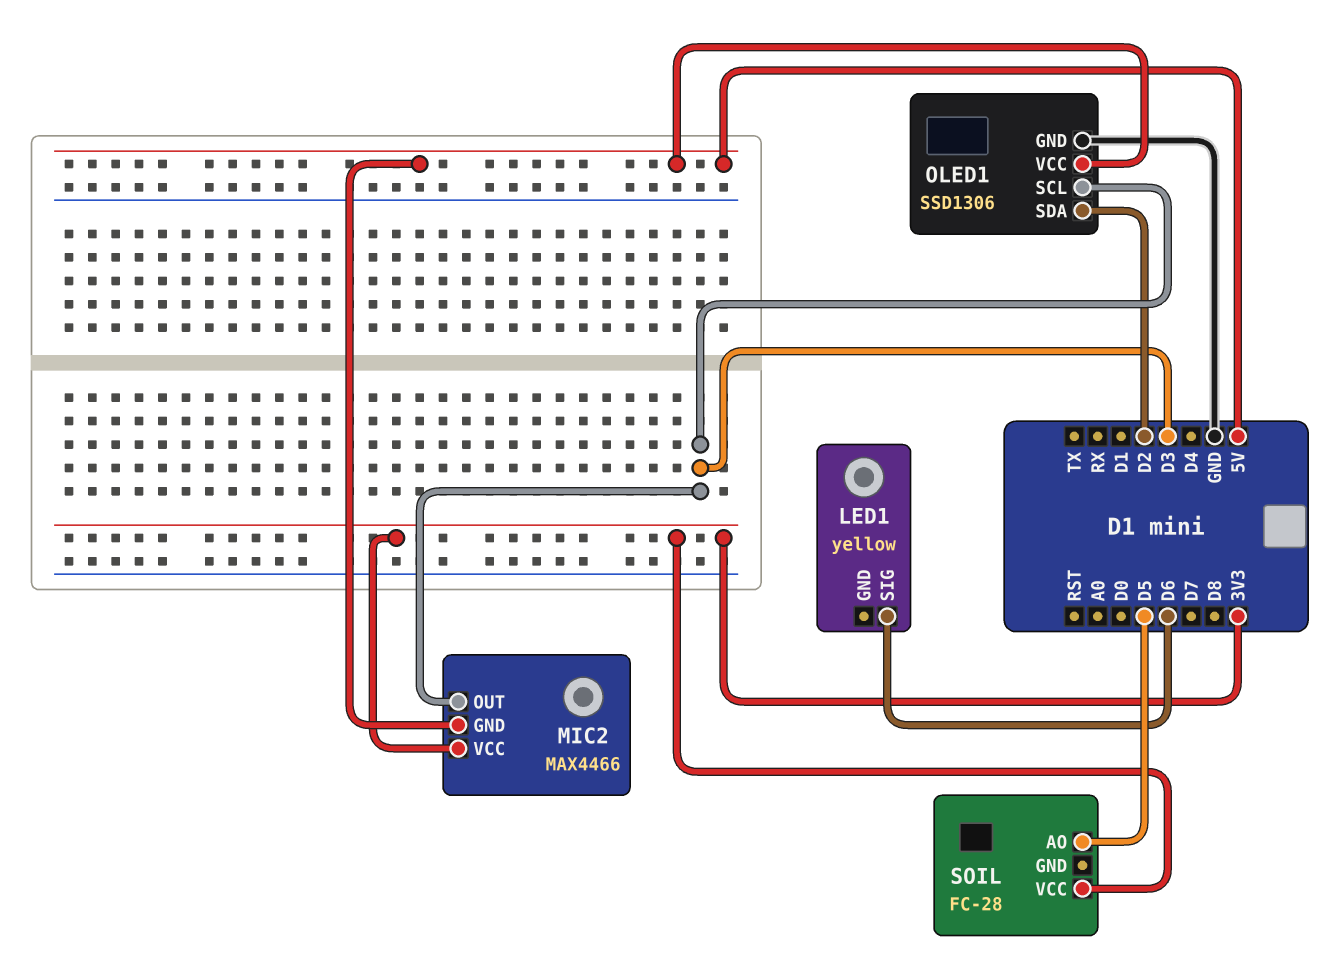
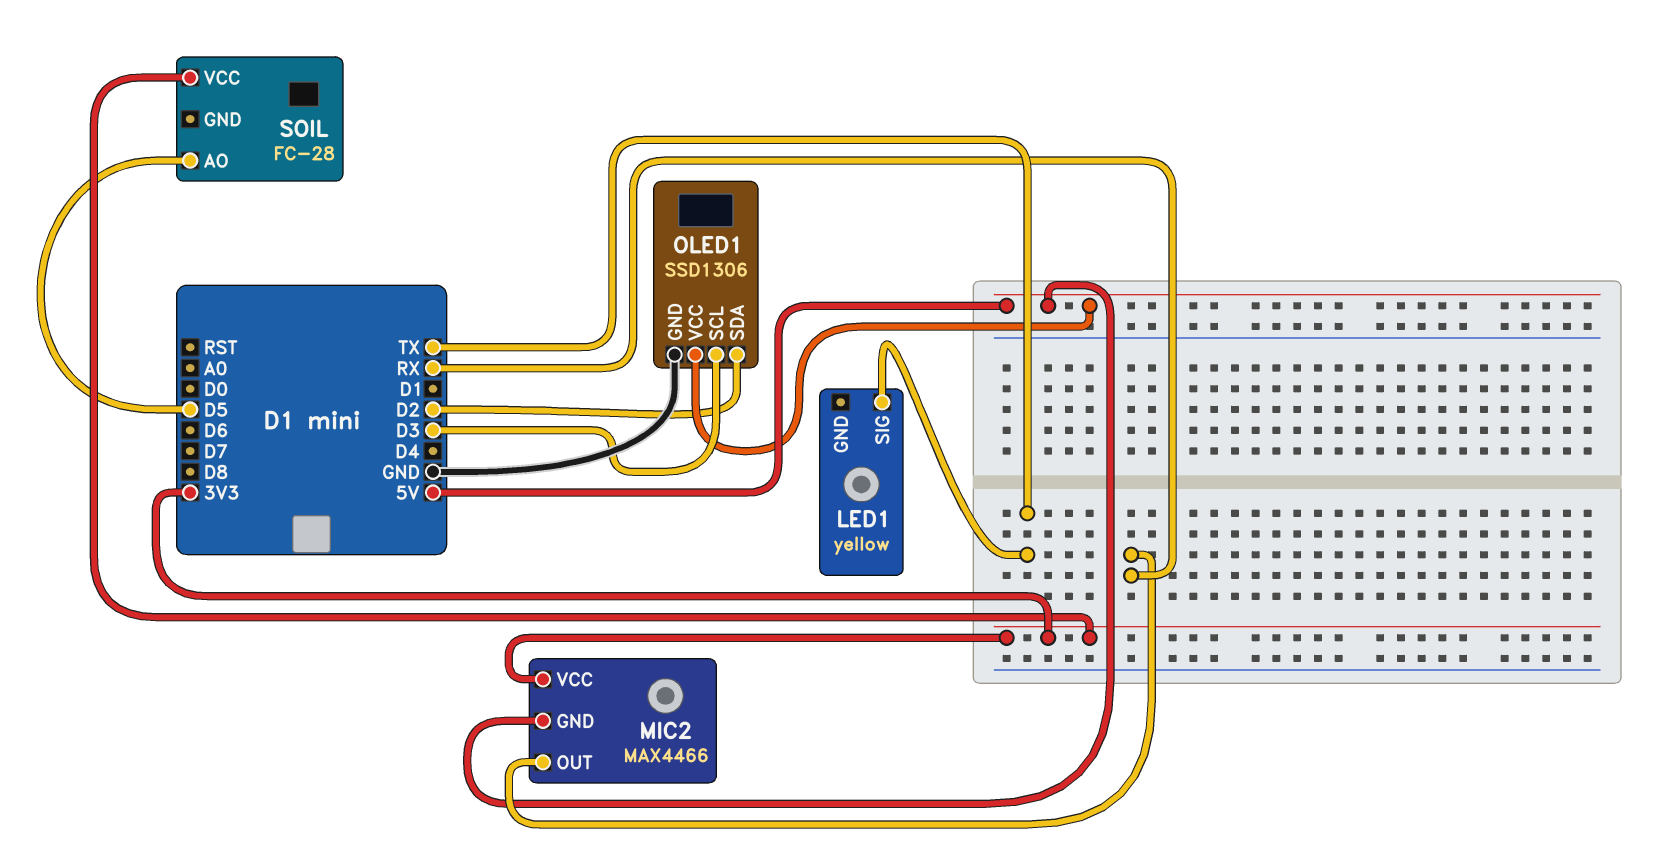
LED1 pin SIG: D6 -> TX
MIC2 pin OUT: D3 -> RX

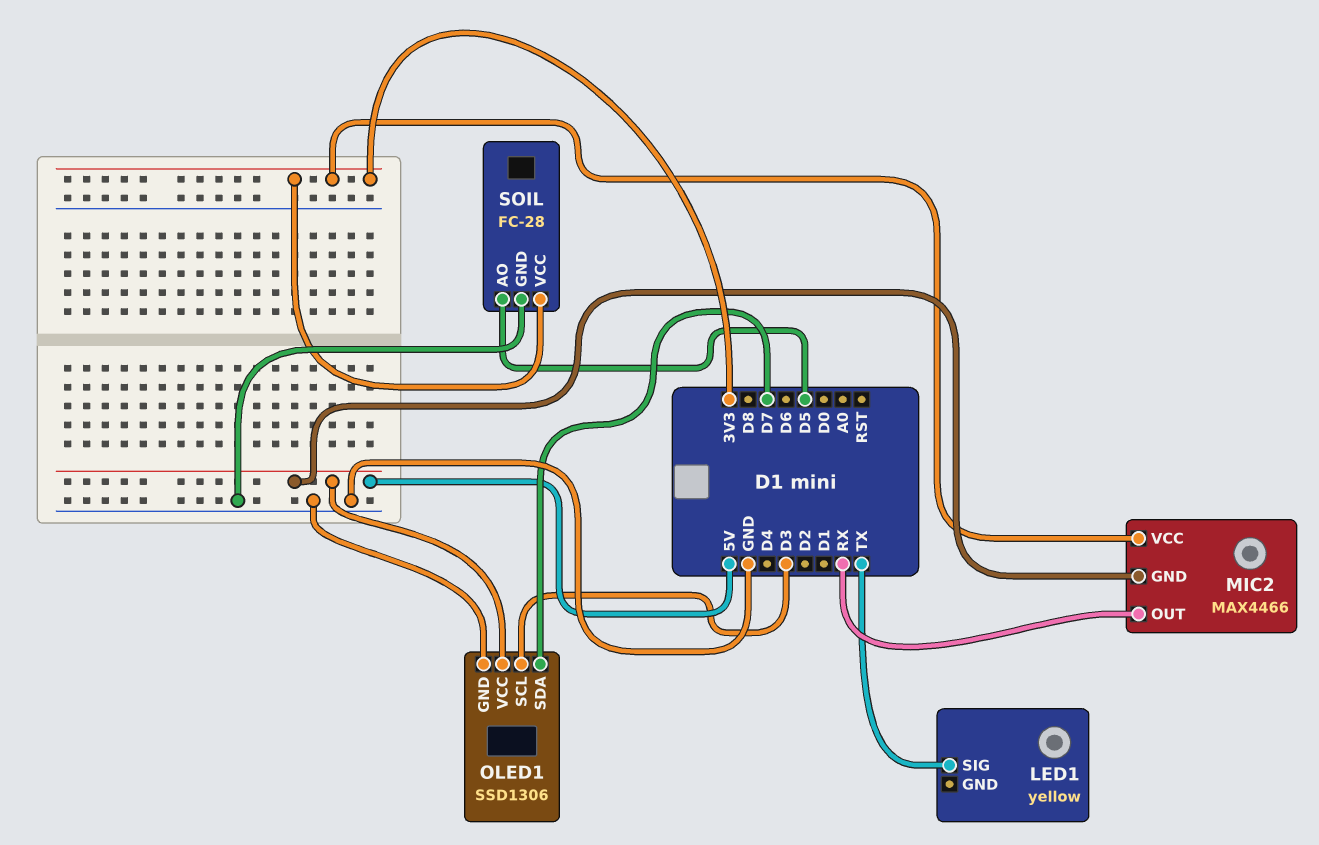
OLED1 pin SDA: D2 -> D7
SOIL pin GND: none -> GND

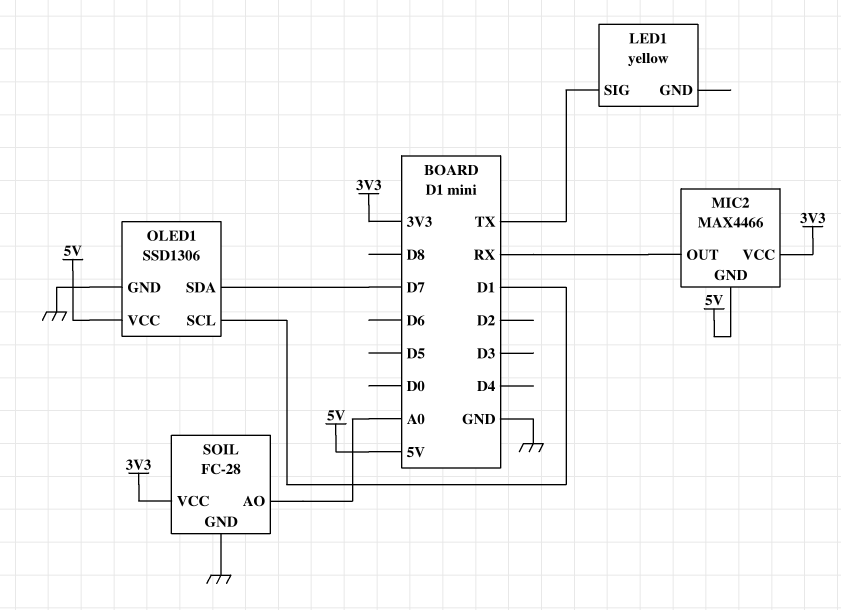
OLED1 pin SCL: D3 -> D1
SOIL pin AO: D5 -> A0

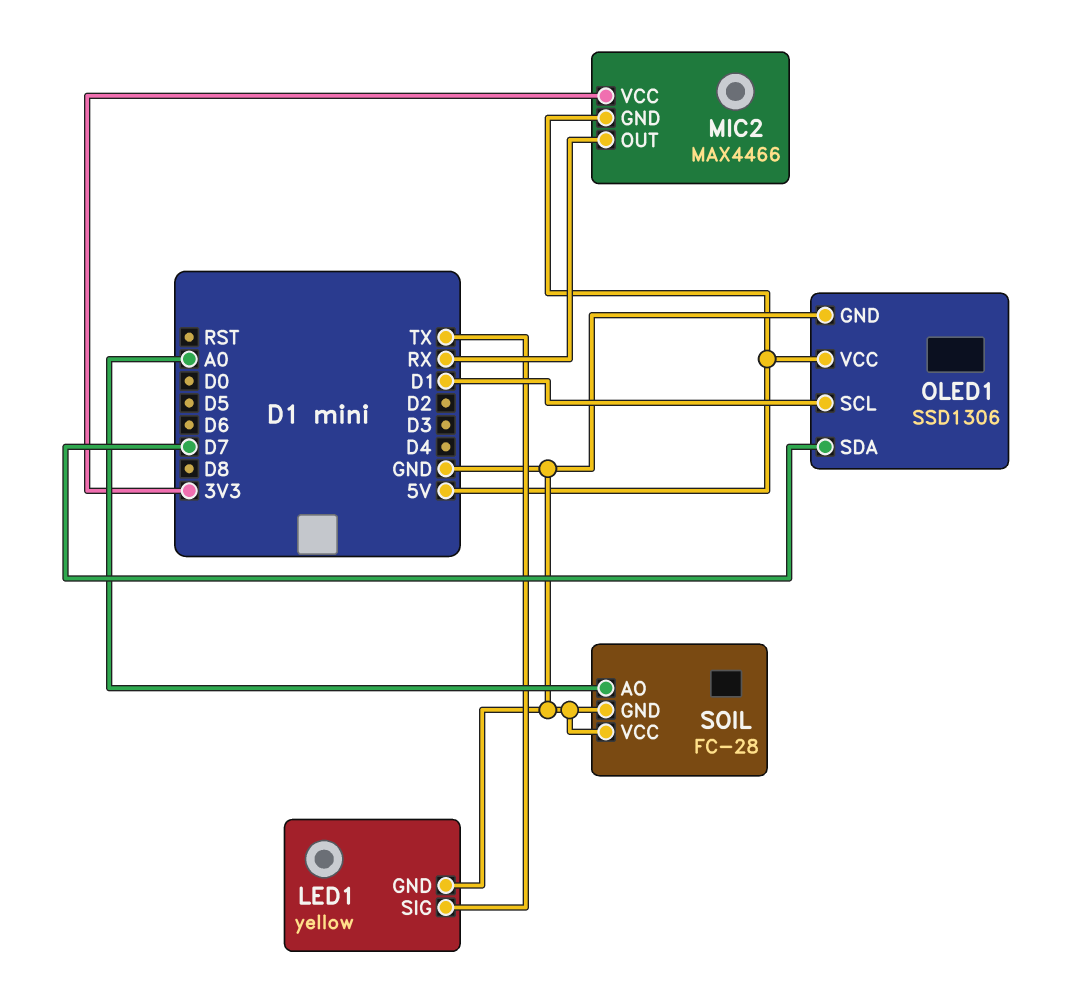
LED1 pin GND: none -> GND
SOIL pin VCC: 3V3 -> GND

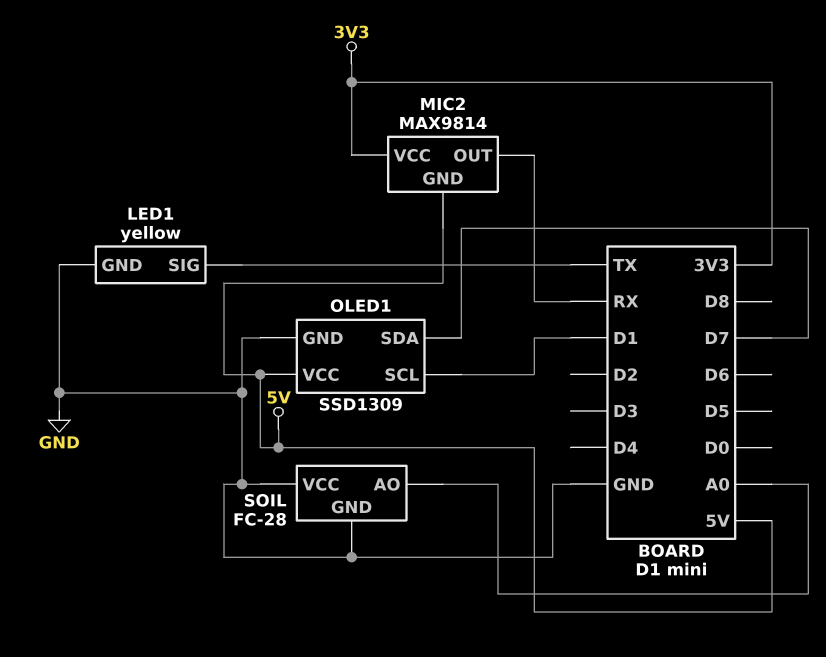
MIC2: MAX4466 -> MAX9814
OLED1: SSD1306 -> SSD1309

